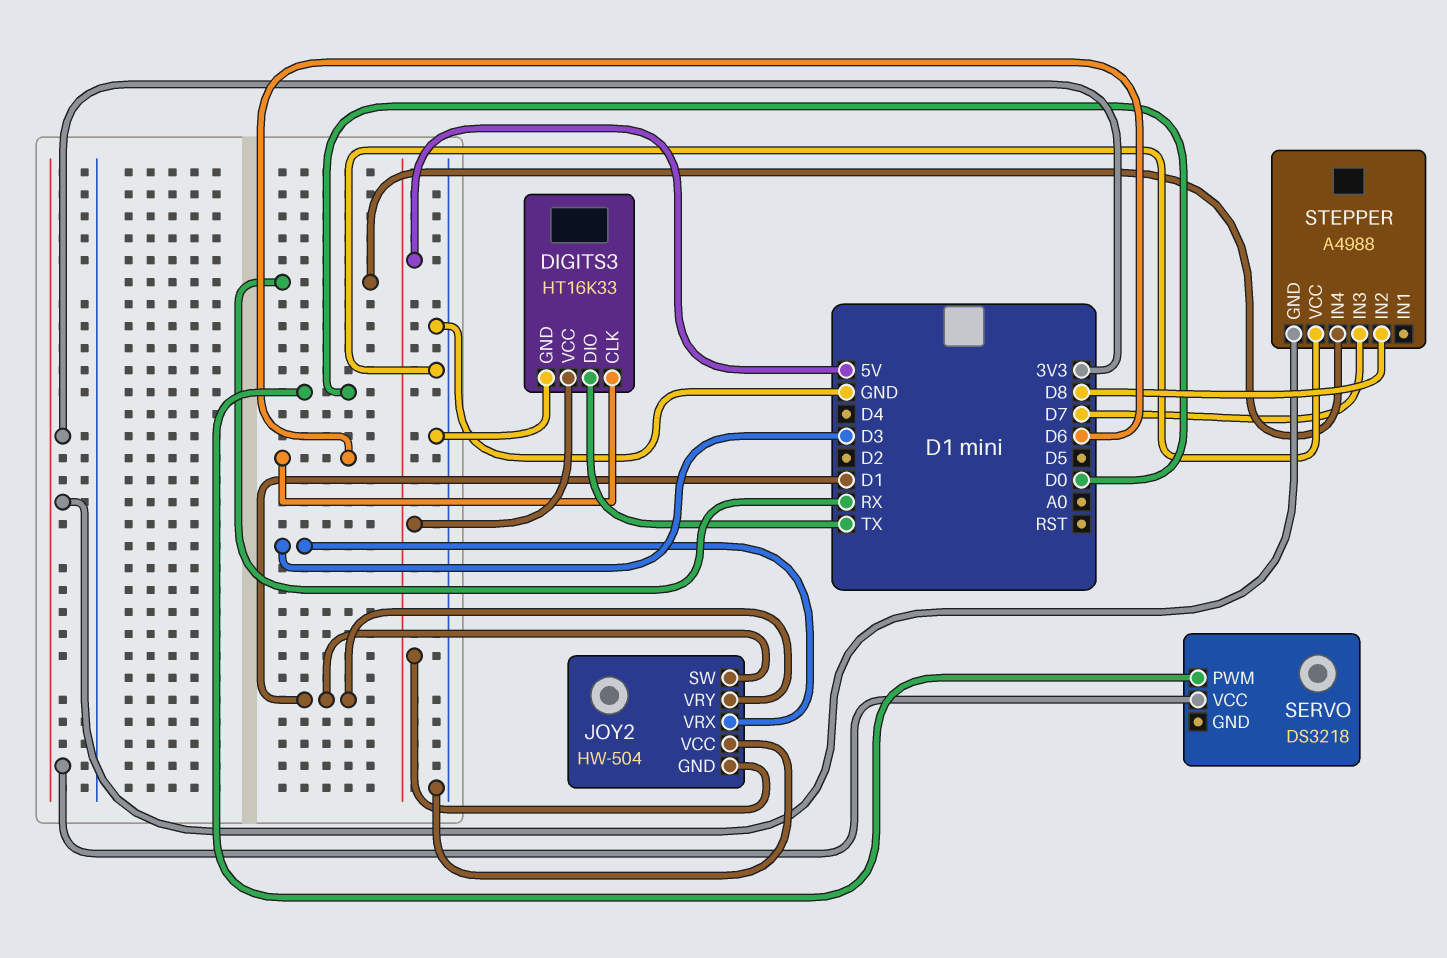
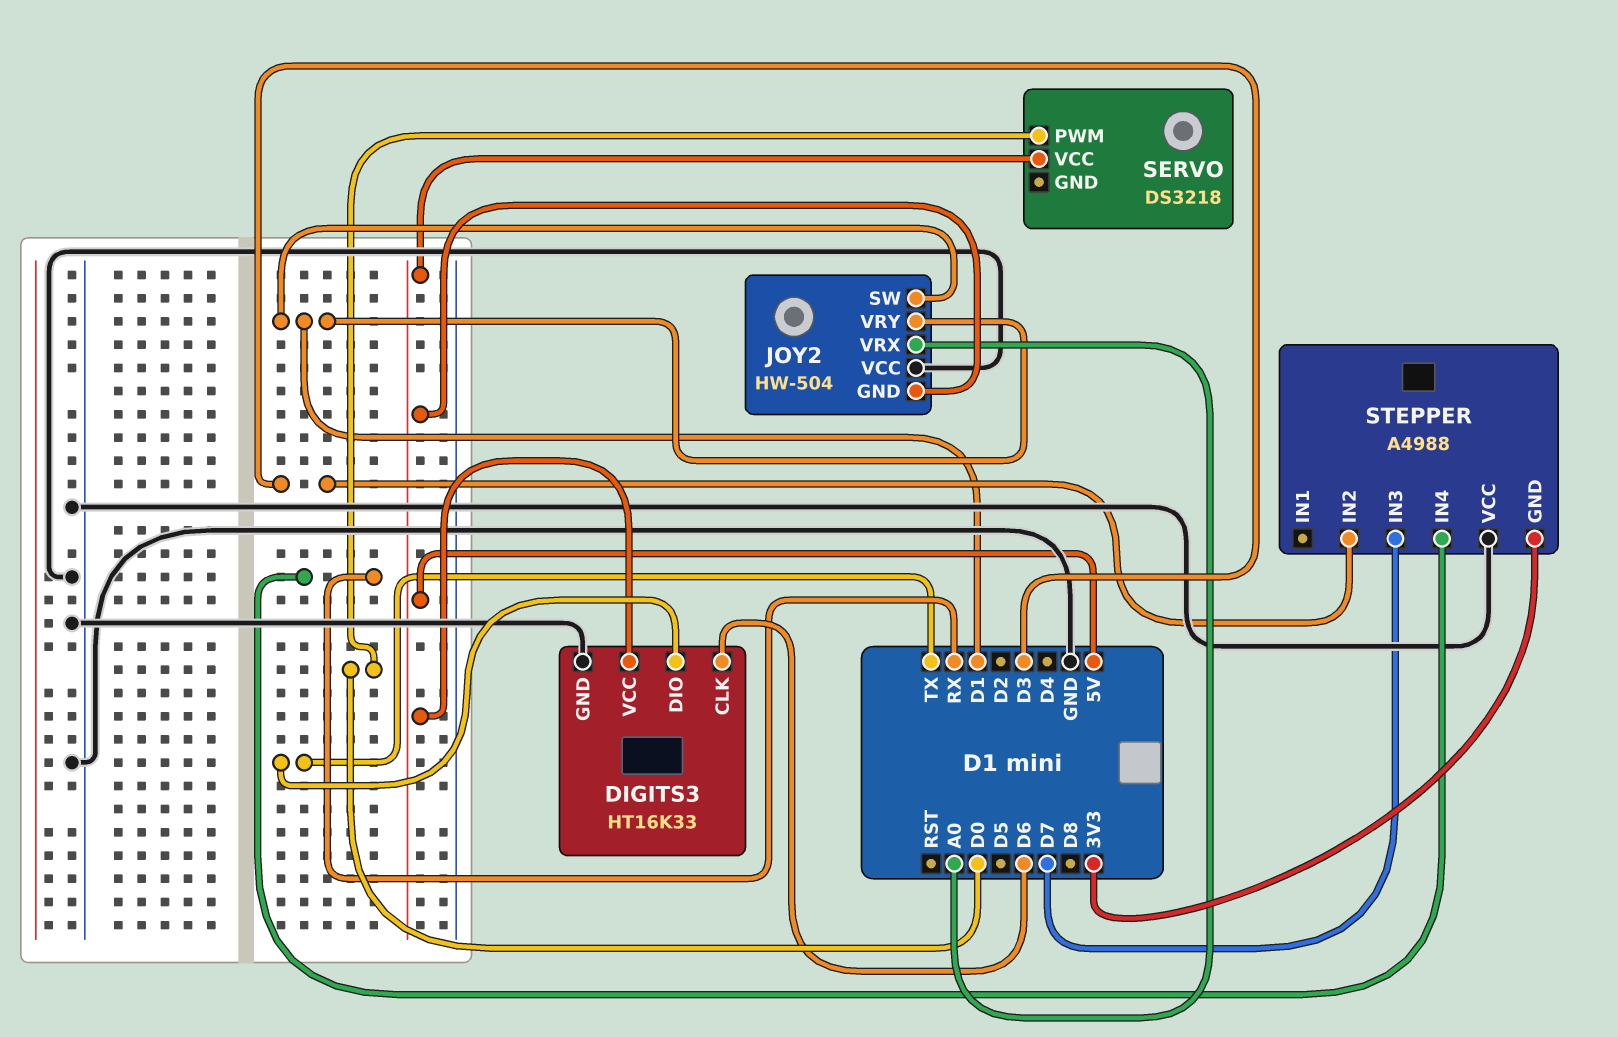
JOY2 pin VRX: D3 -> A0
SERVO pin VCC: 3V3 -> 5V
STEPPER pin IN2: D8 -> D3

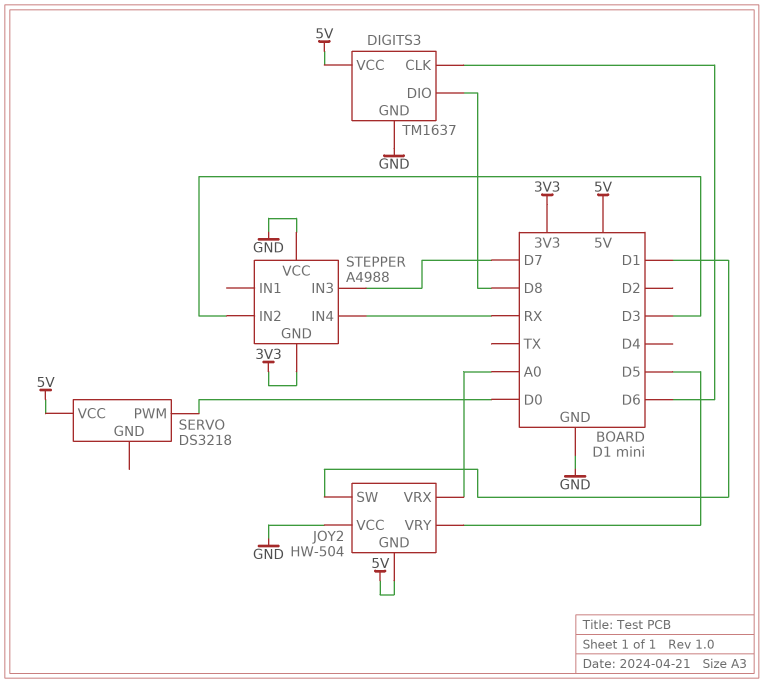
DIGITS3: HT16K33 -> TM1637
DIGITS3 pin DIO: TX -> D8
JOY2 pin VRY: D1 -> D5

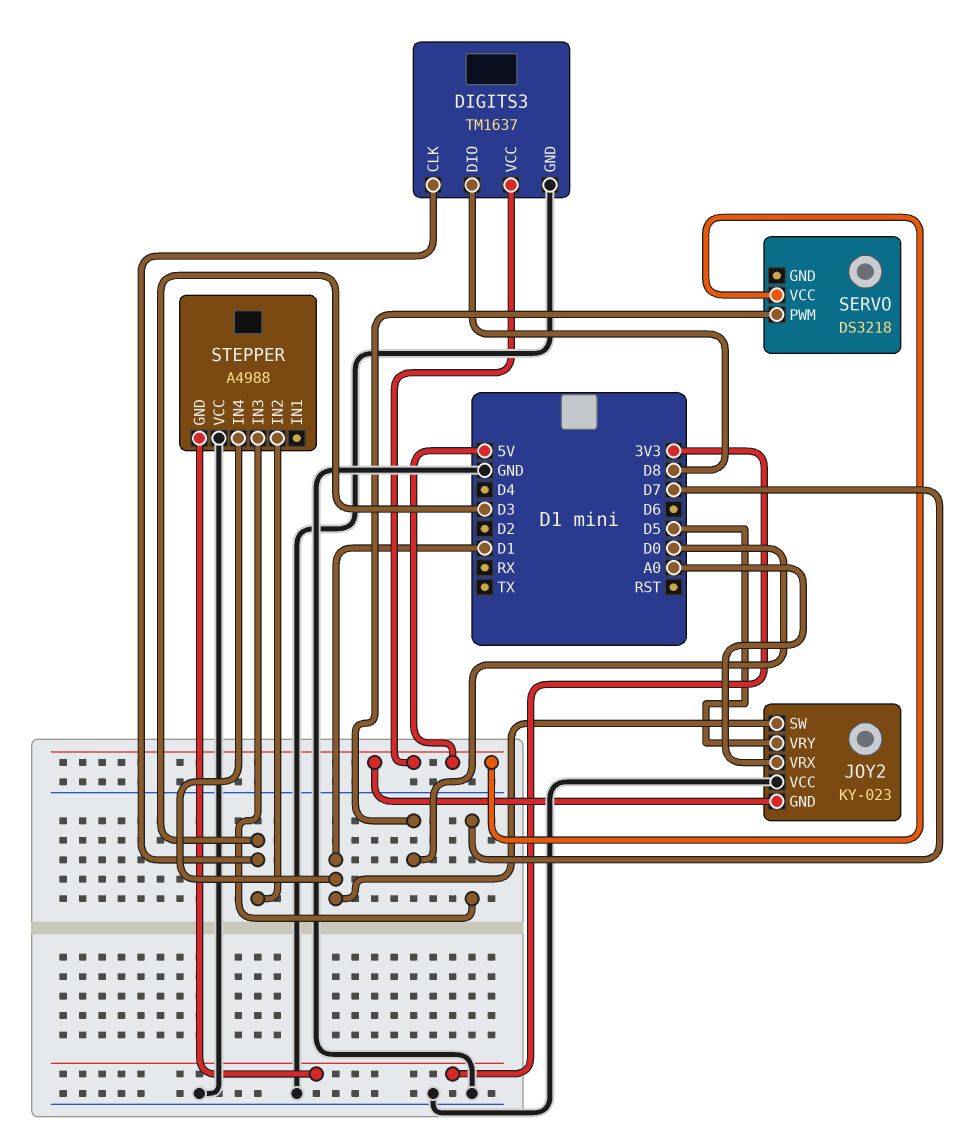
DIGITS3 pin CLK: D6 -> D3
JOY2: HW-504 -> KY-023
STEPPER pin IN4: RX -> D1

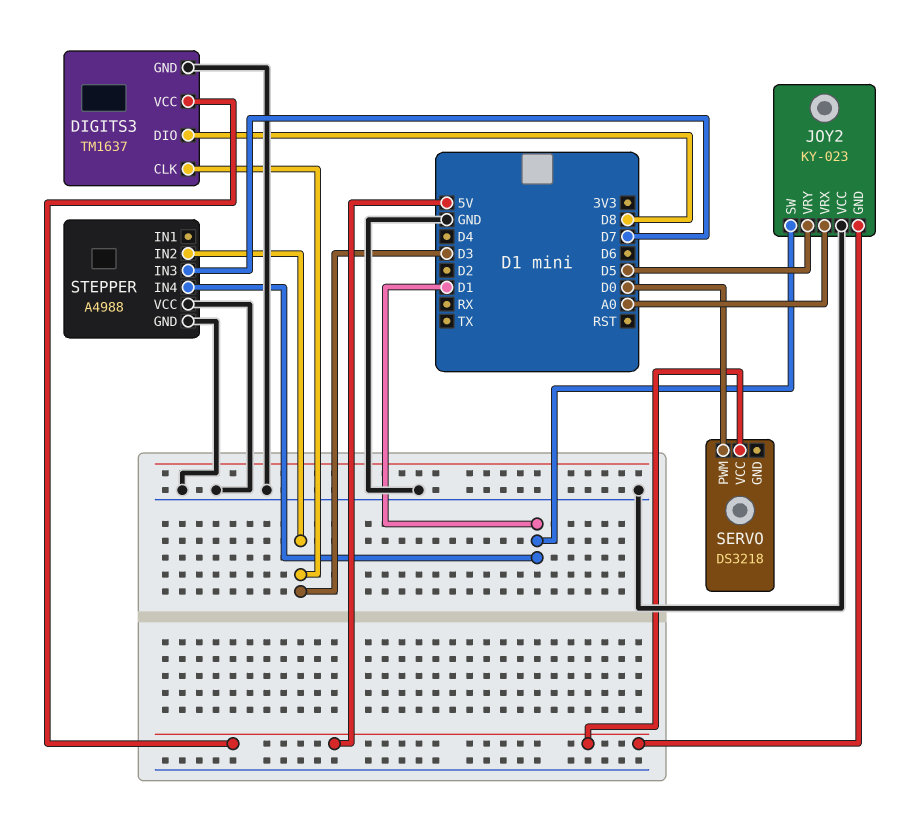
STEPPER pin GND: 3V3 -> GND

